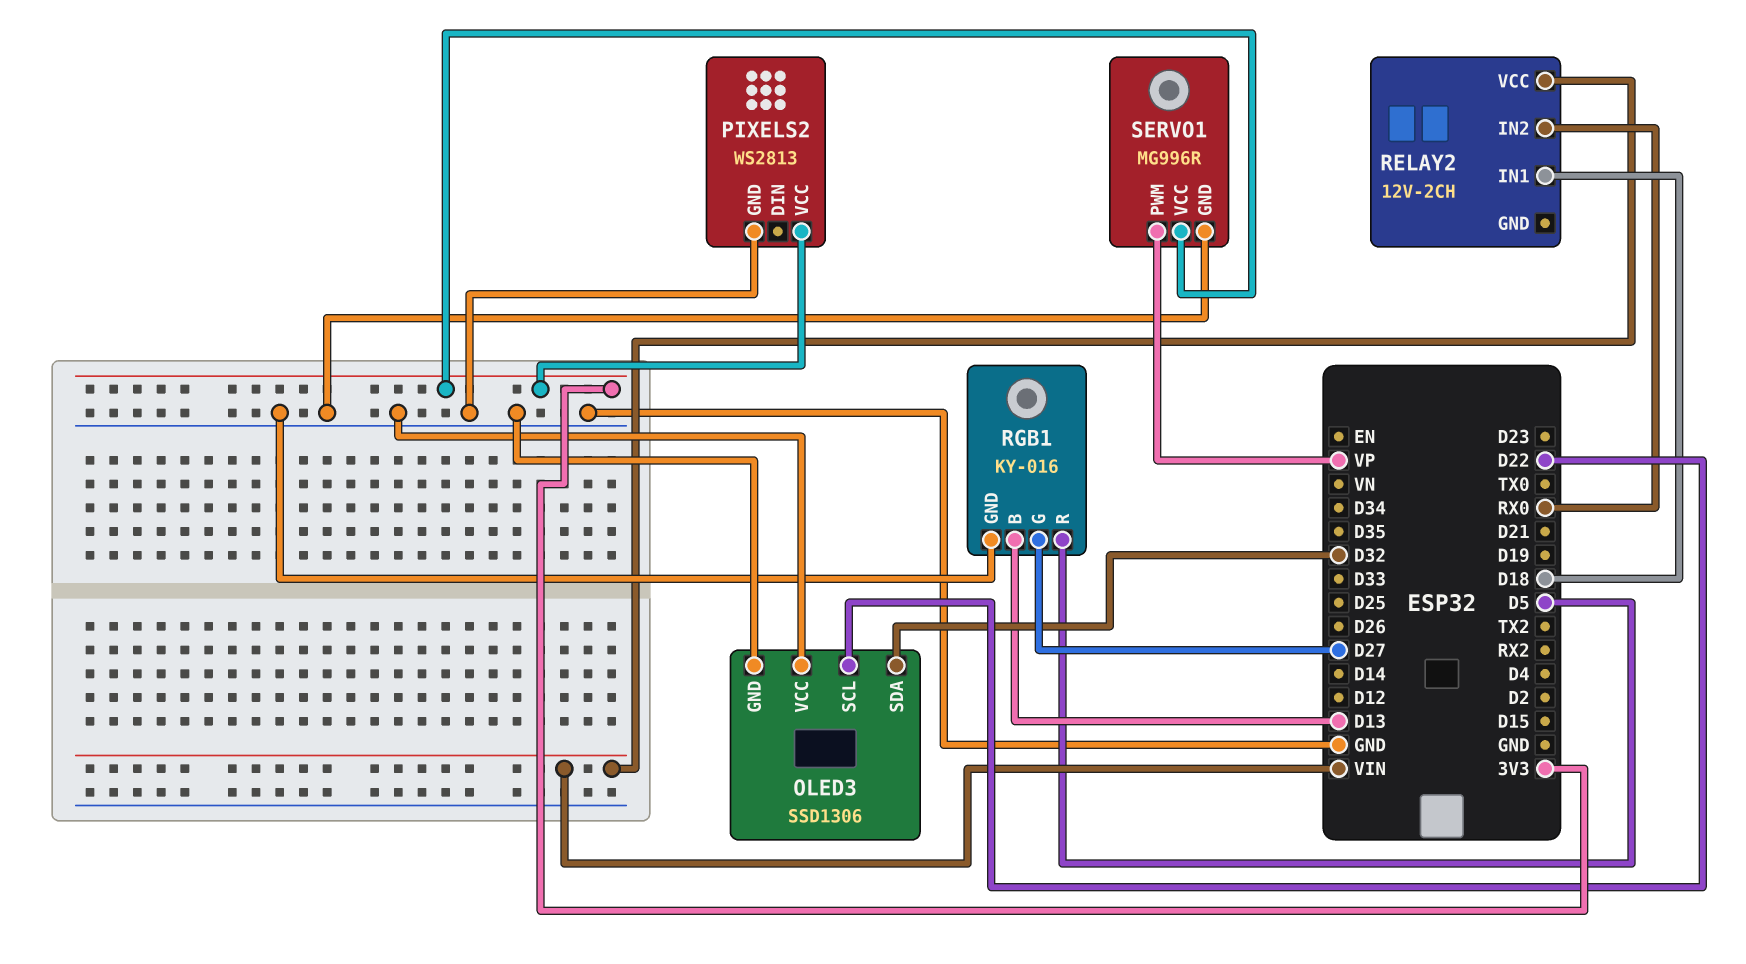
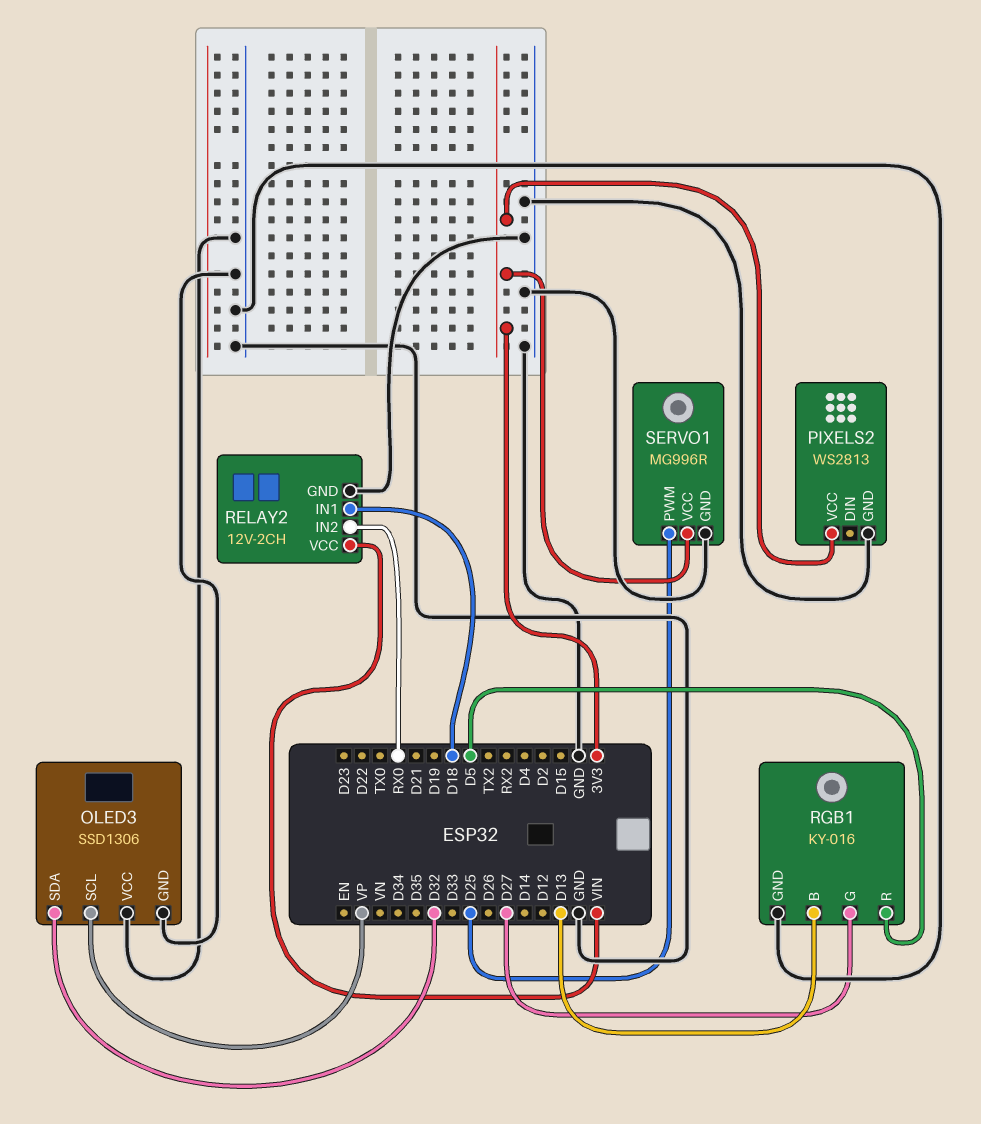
OLED3 pin SCL: D22 -> VP
RELAY2 pin GND: none -> GND
SERVO1 pin PWM: VP -> D25

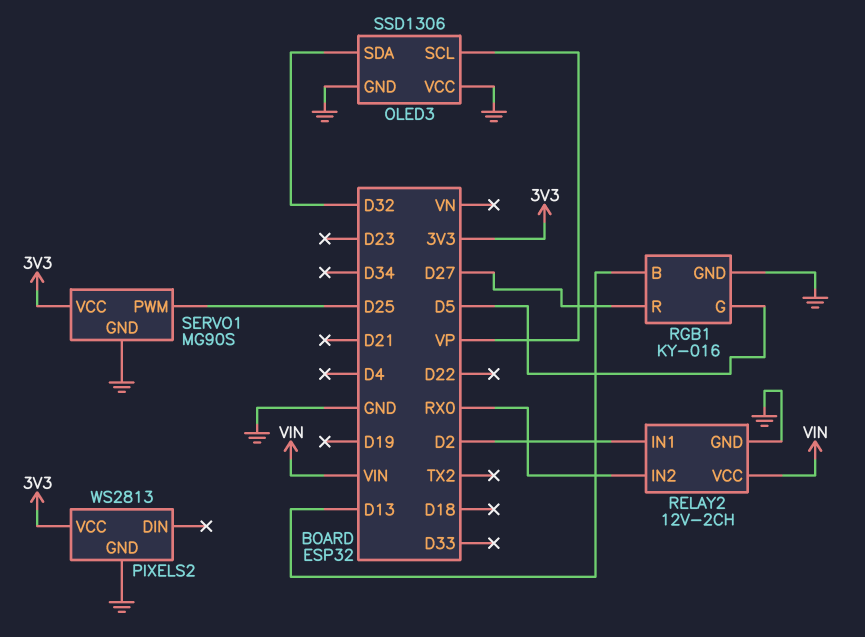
RELAY2 pin IN1: D18 -> D2
RGB1 pin G: D27 -> D5
RGB1 pin R: D5 -> D27
SERVO1: MG996R -> MG90S

